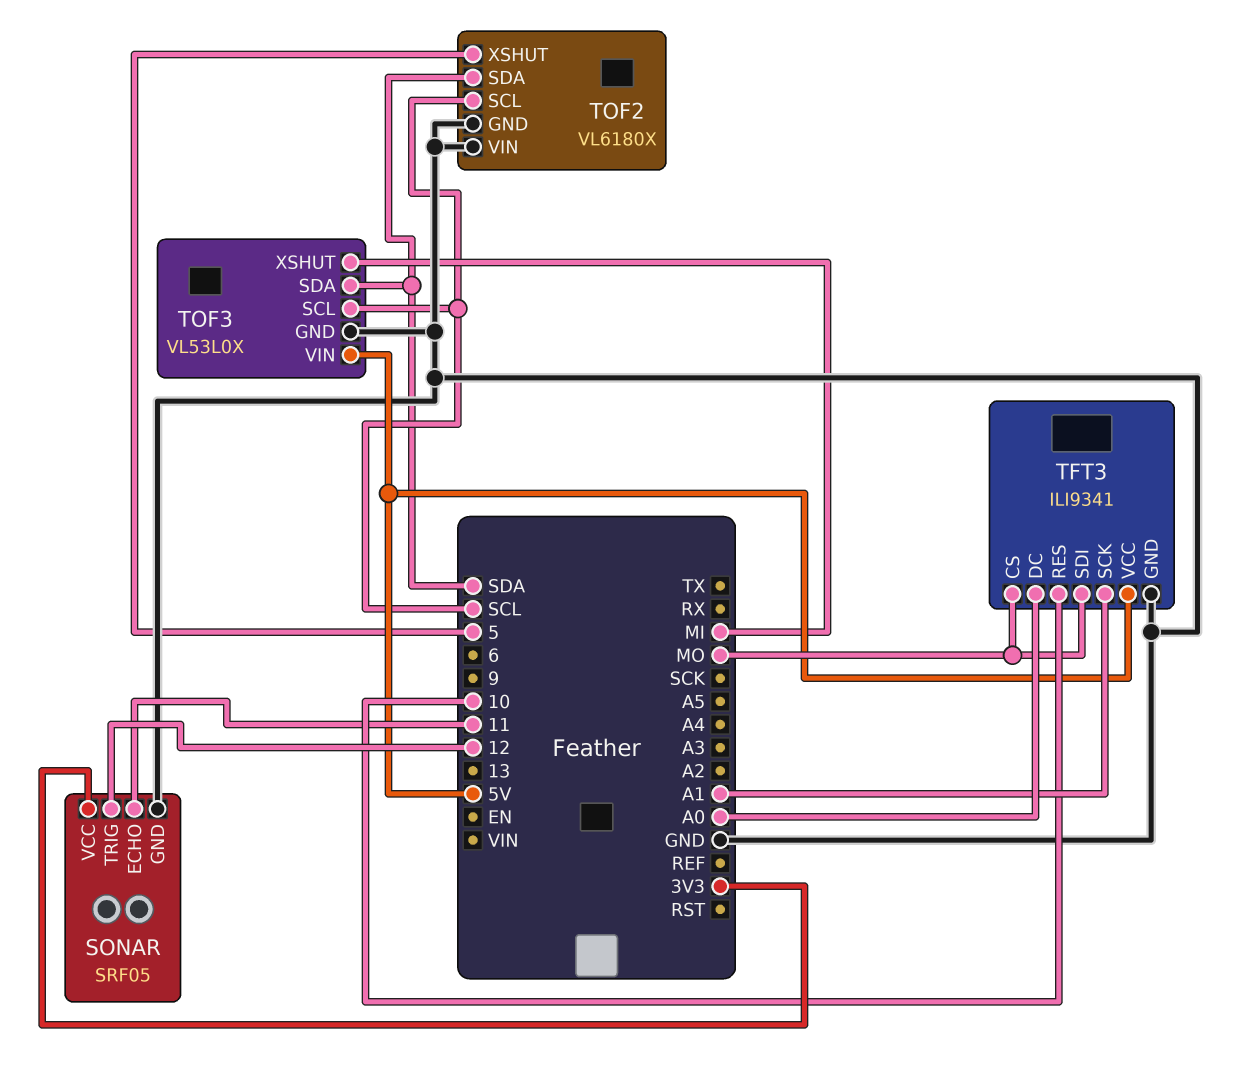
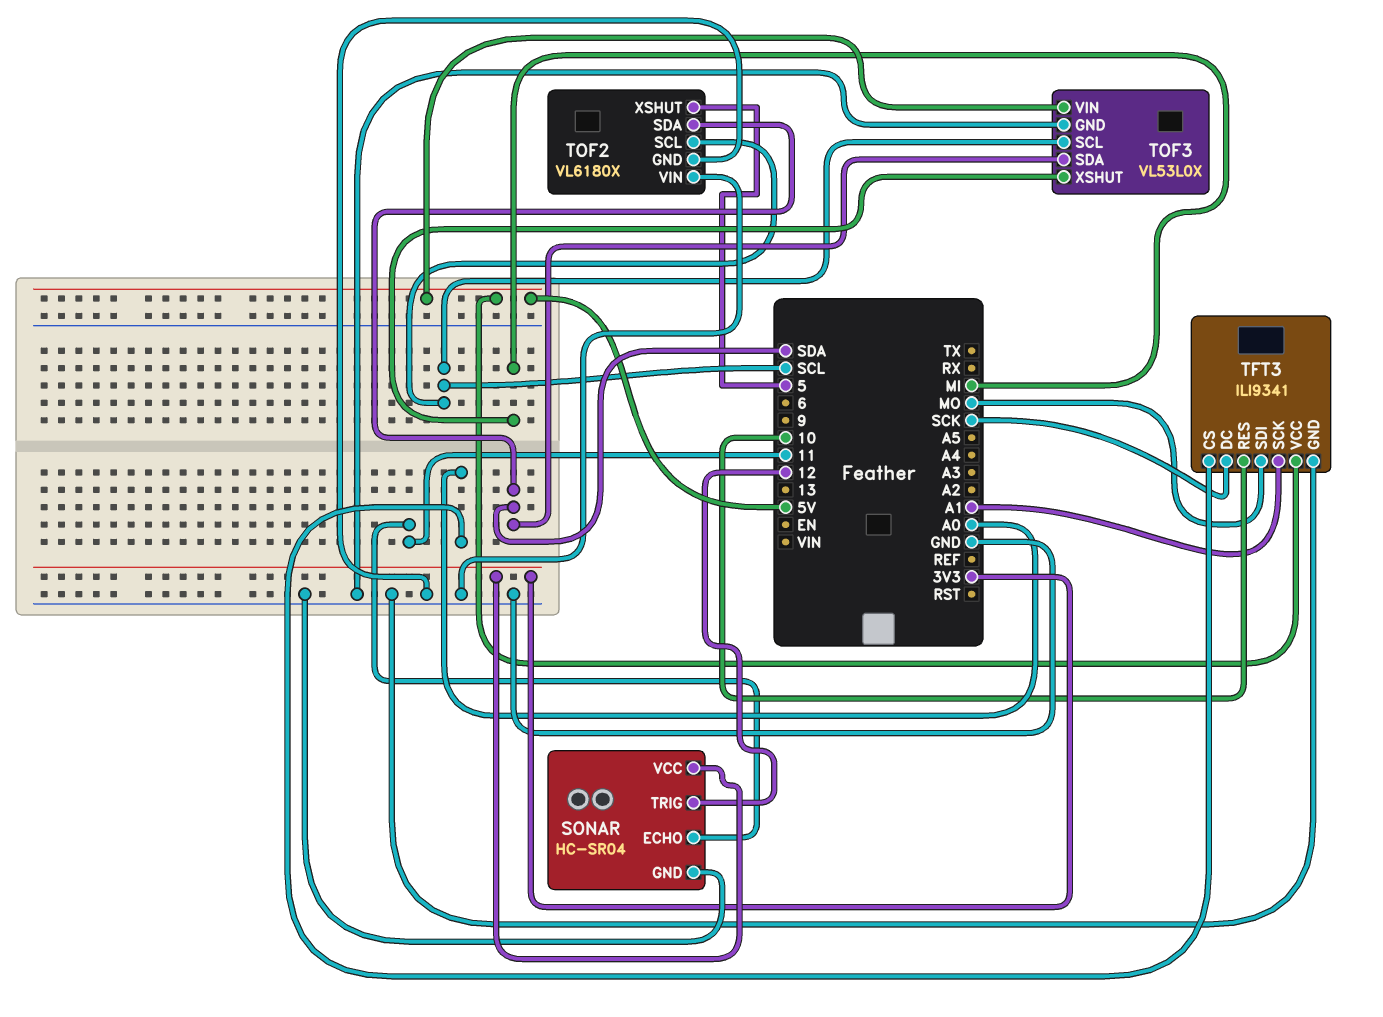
SONAR: SRF05 -> HC-SR04
TFT3 pin CS: MO -> A0
TFT3 pin DC: A0 -> SCK

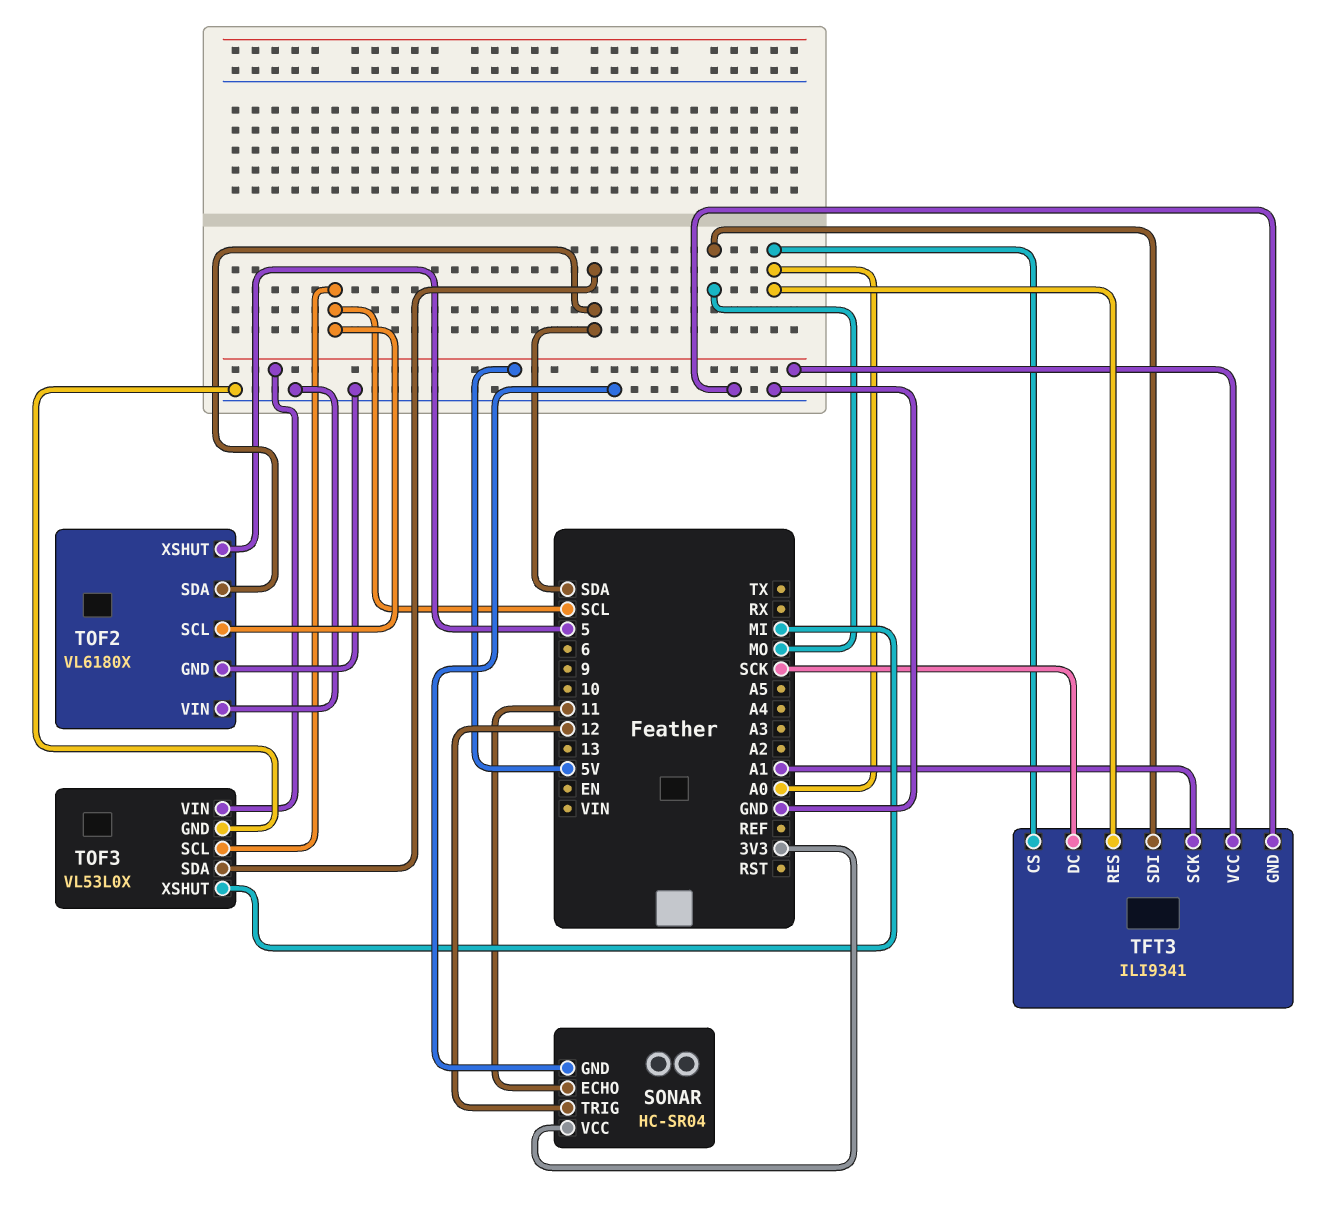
TFT3 pin RES: 10 -> A0

